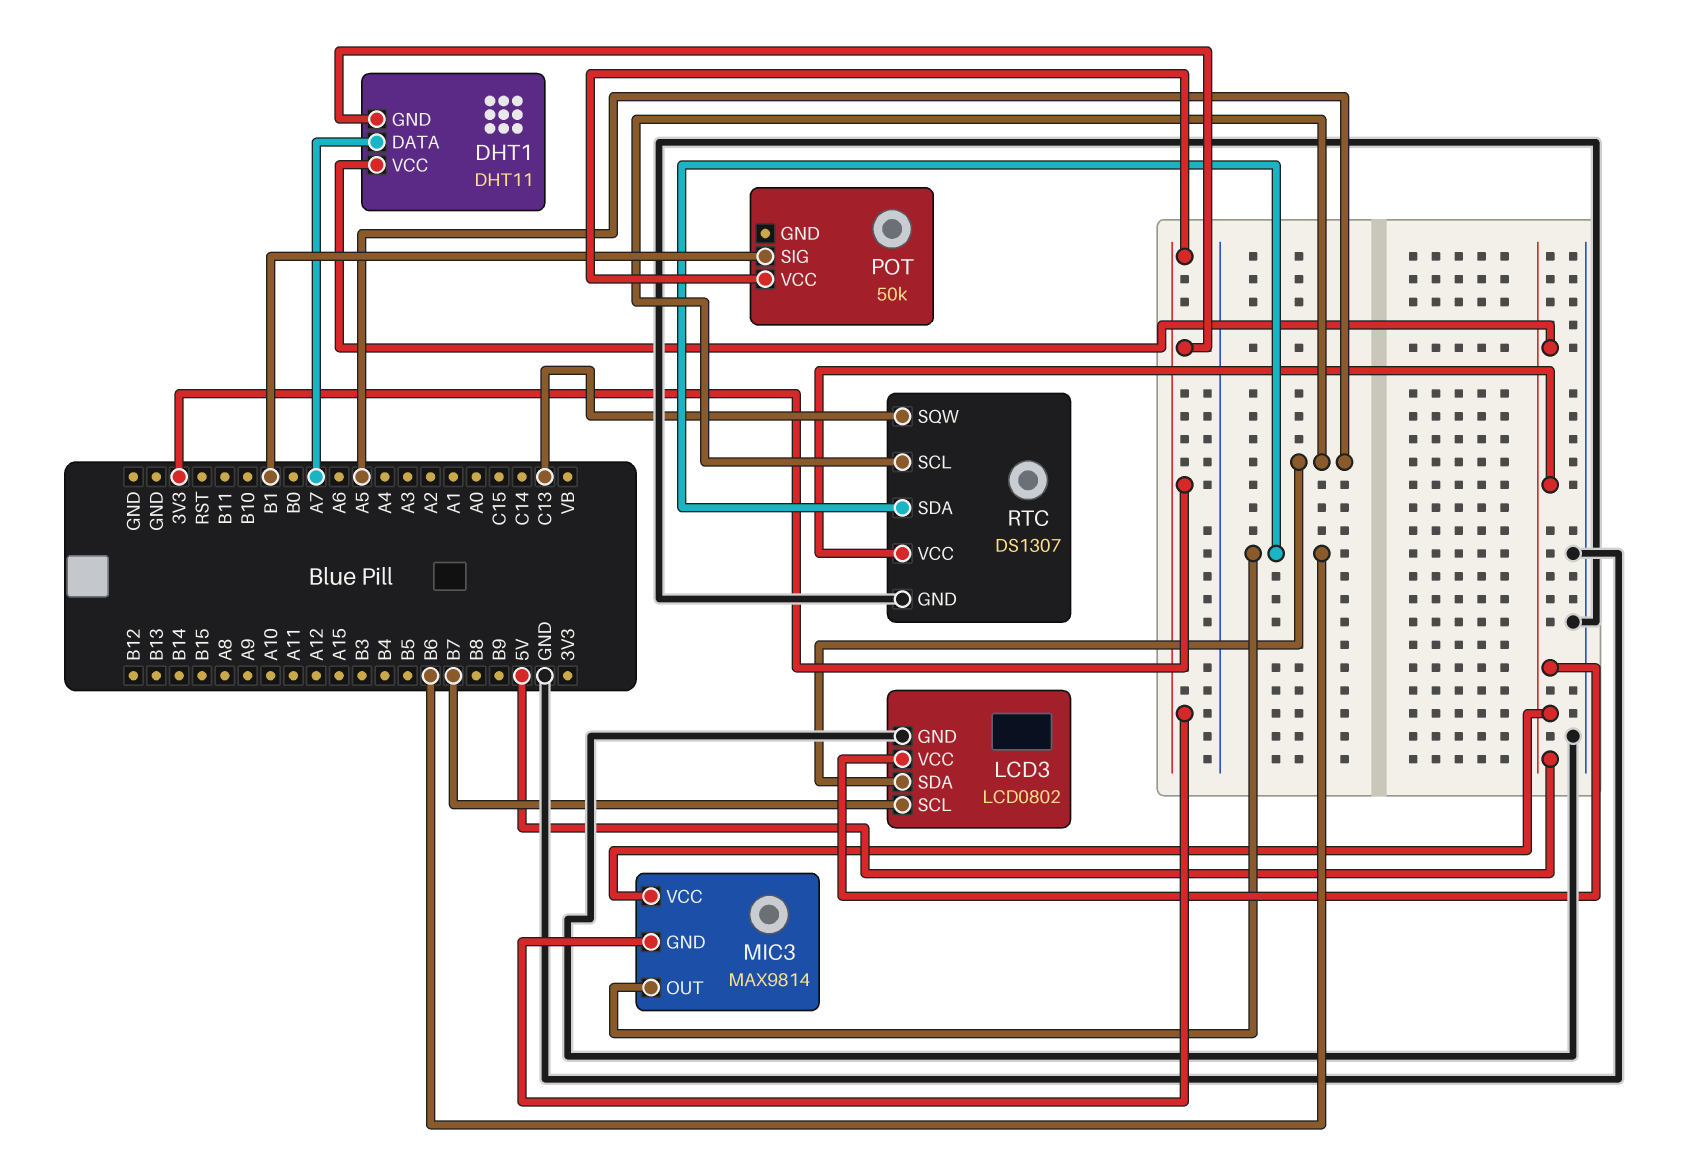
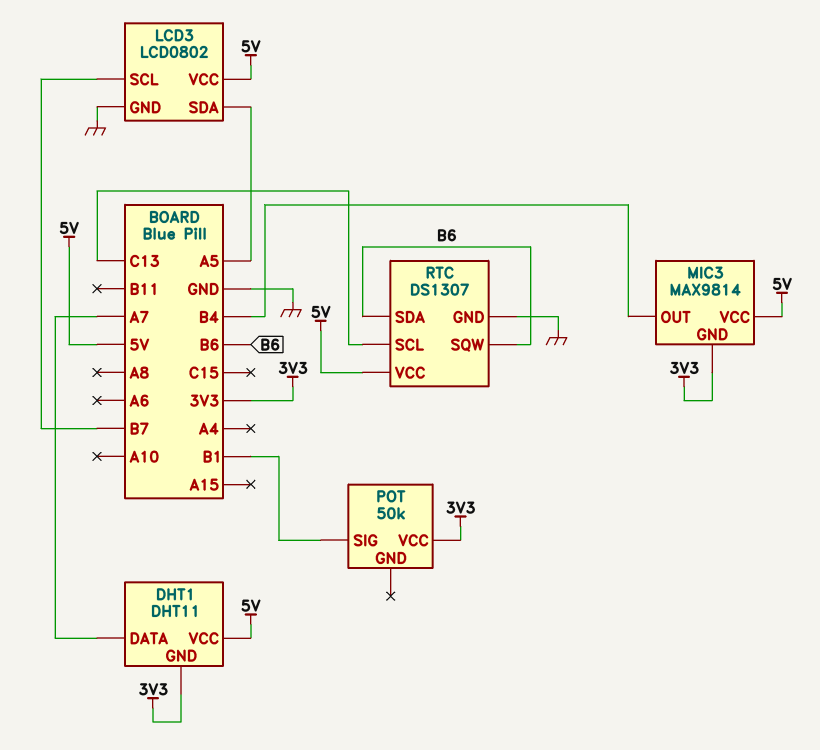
MIC3 pin OUT: B6 -> B4
RTC pin SCL: A5 -> C13
RTC pin SQW: C13 -> B6

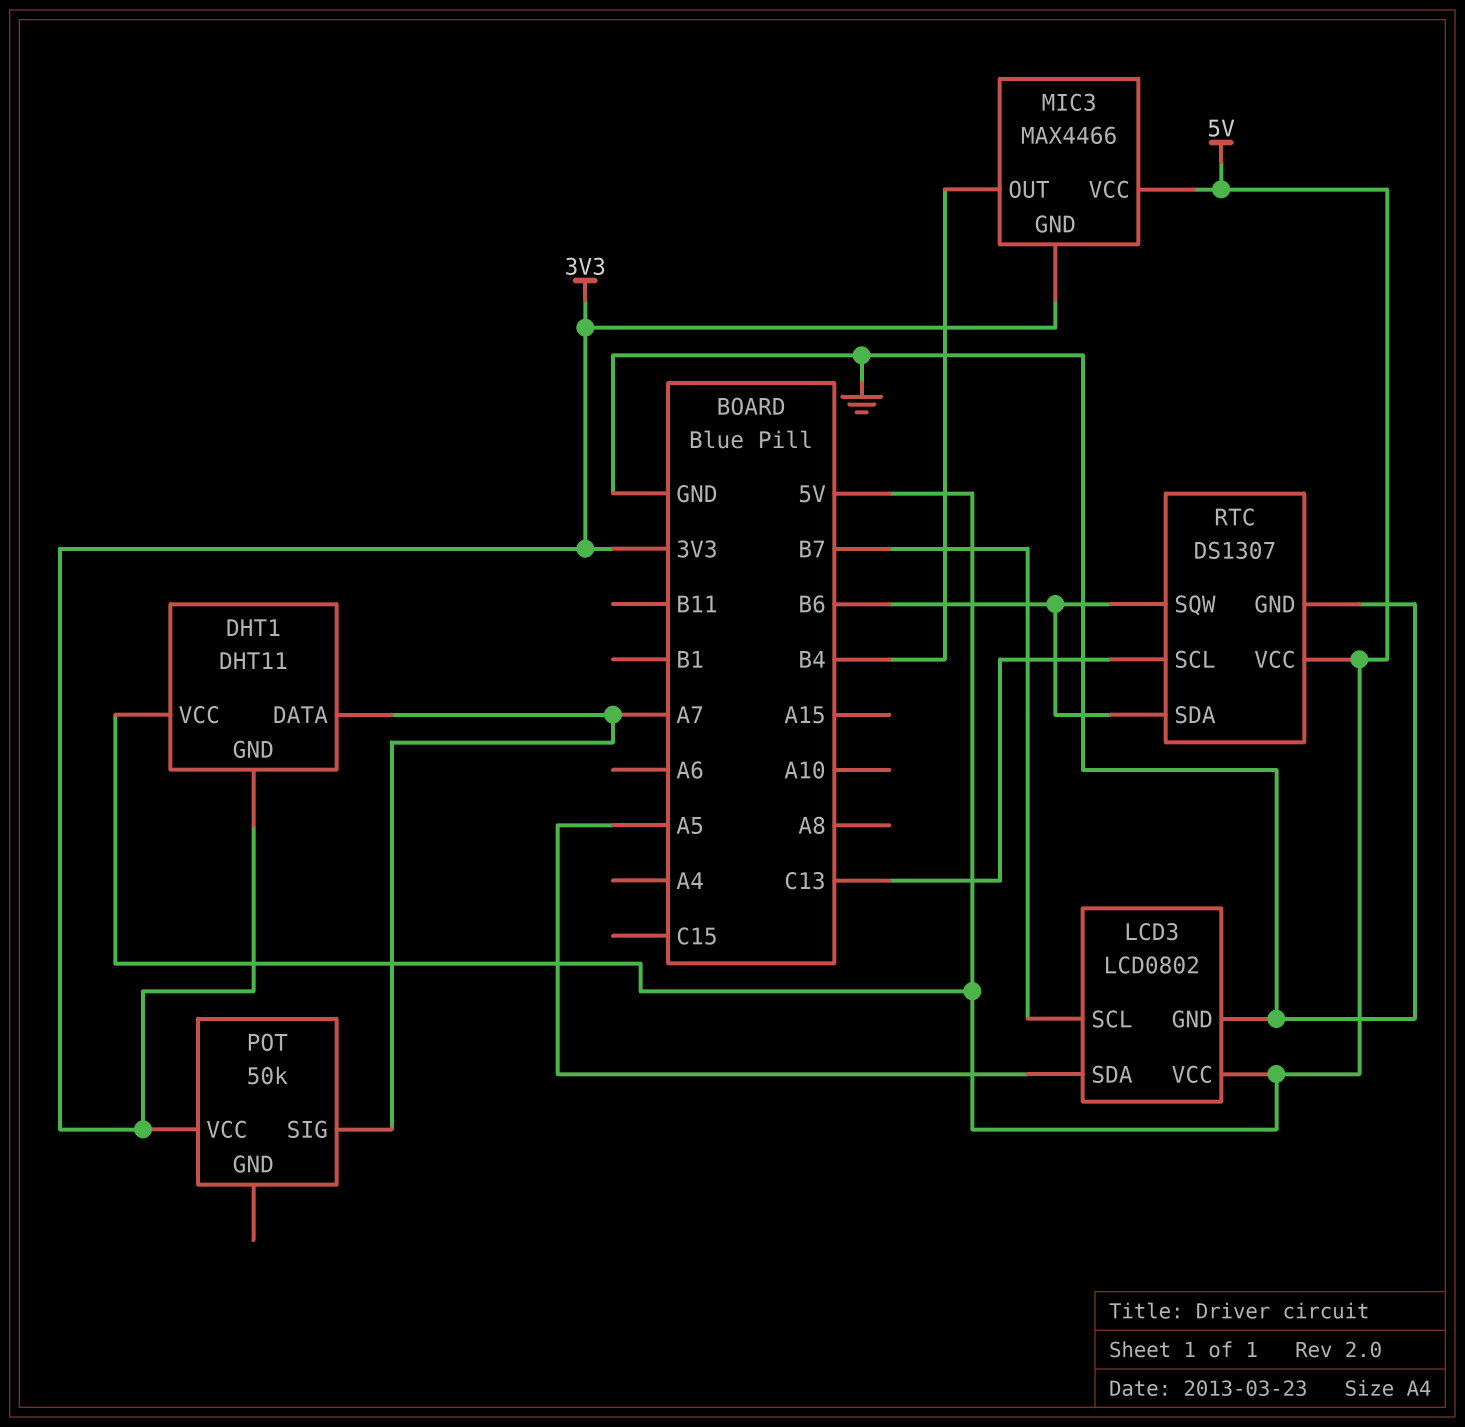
MIC3: MAX9814 -> MAX4466
POT pin SIG: B1 -> A7

